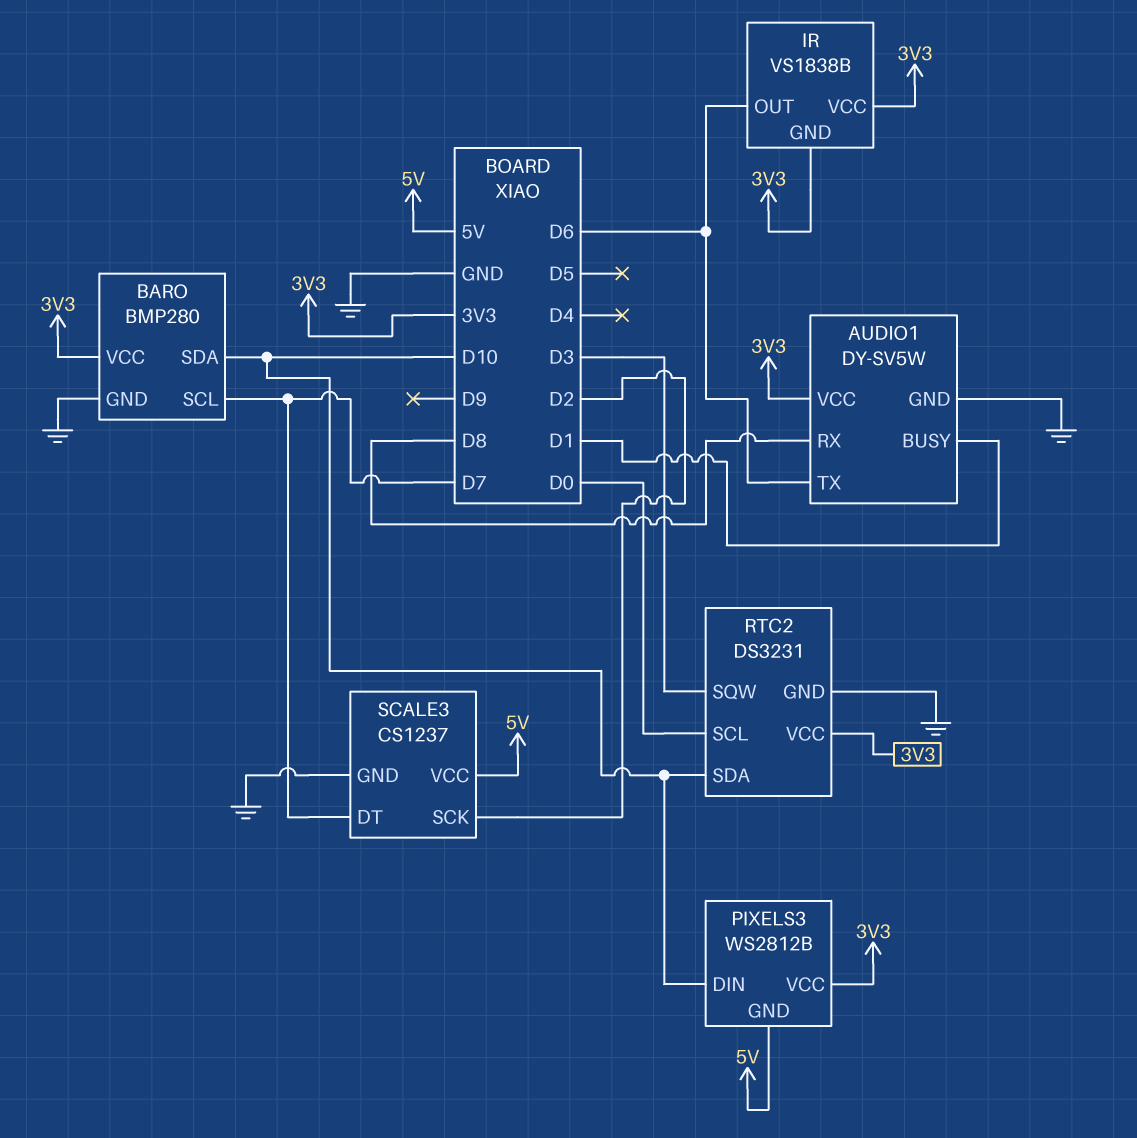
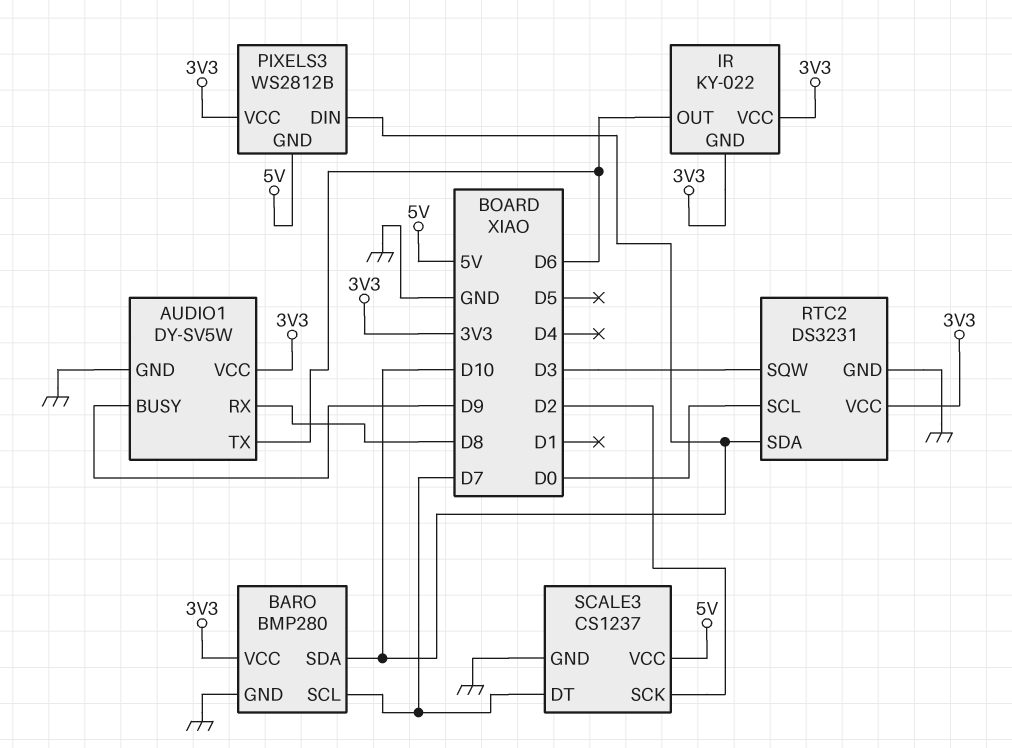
AUDIO1 pin BUSY: D1 -> D9
IR: VS1838B -> KY-022

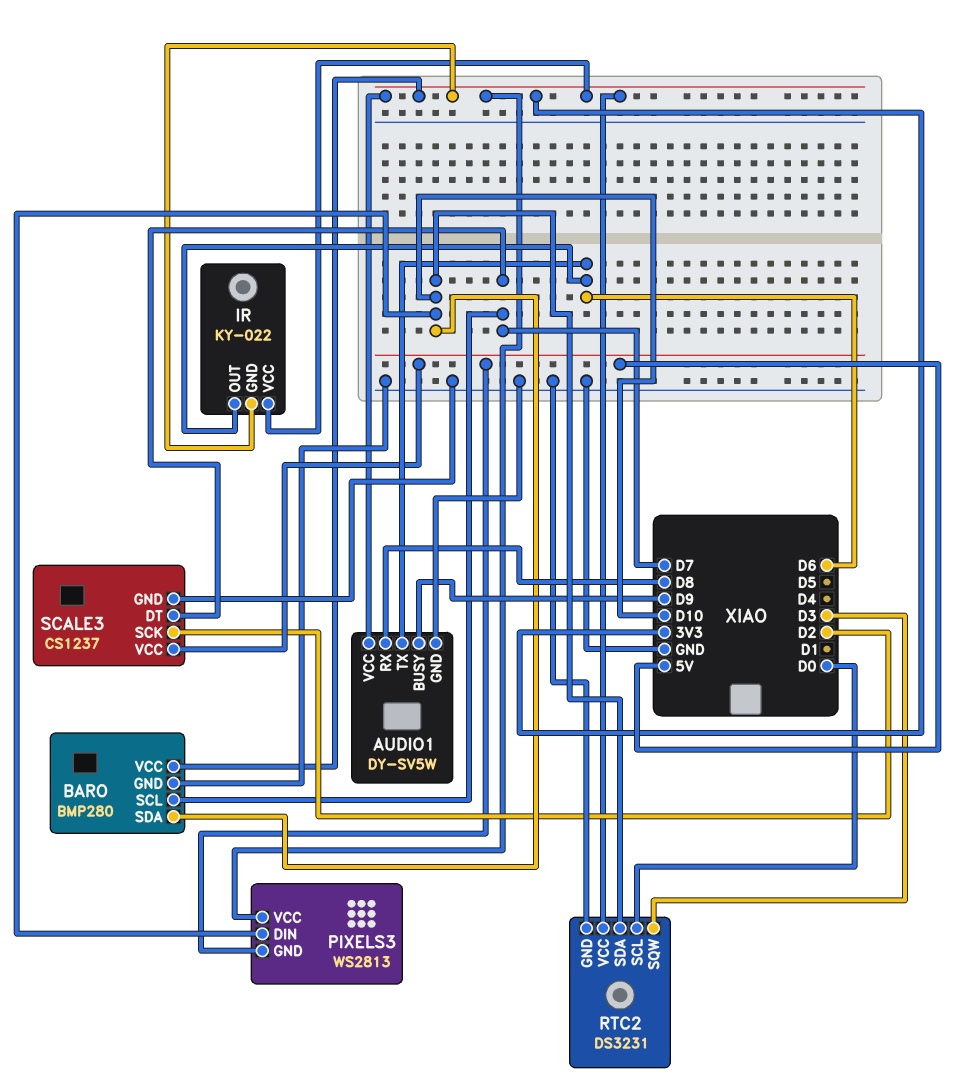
PIXELS3: WS2812B -> WS2813

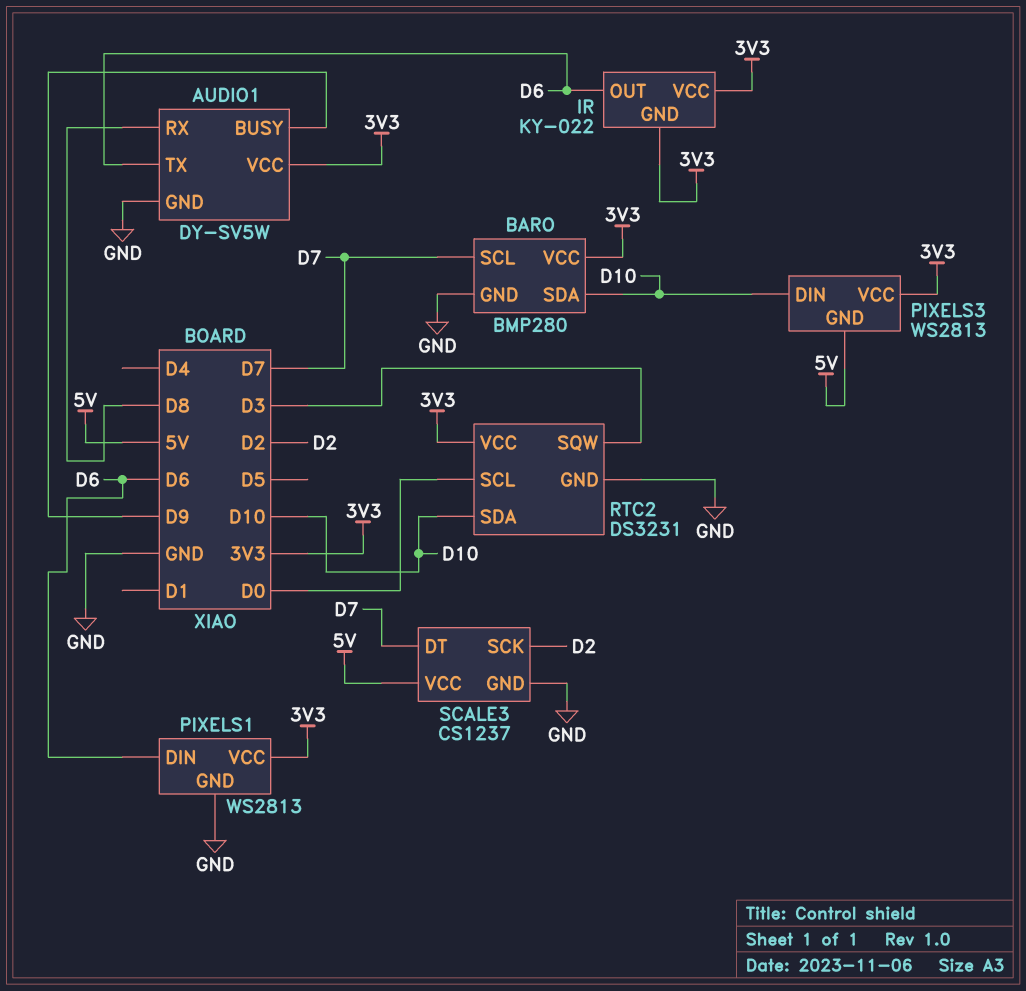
PIXELS1: none -> WS2813
PIXELS1 pin DIN: none -> D6
PIXELS1 pin GND: none -> GND
PIXELS1 pin VCC: none -> 3V3

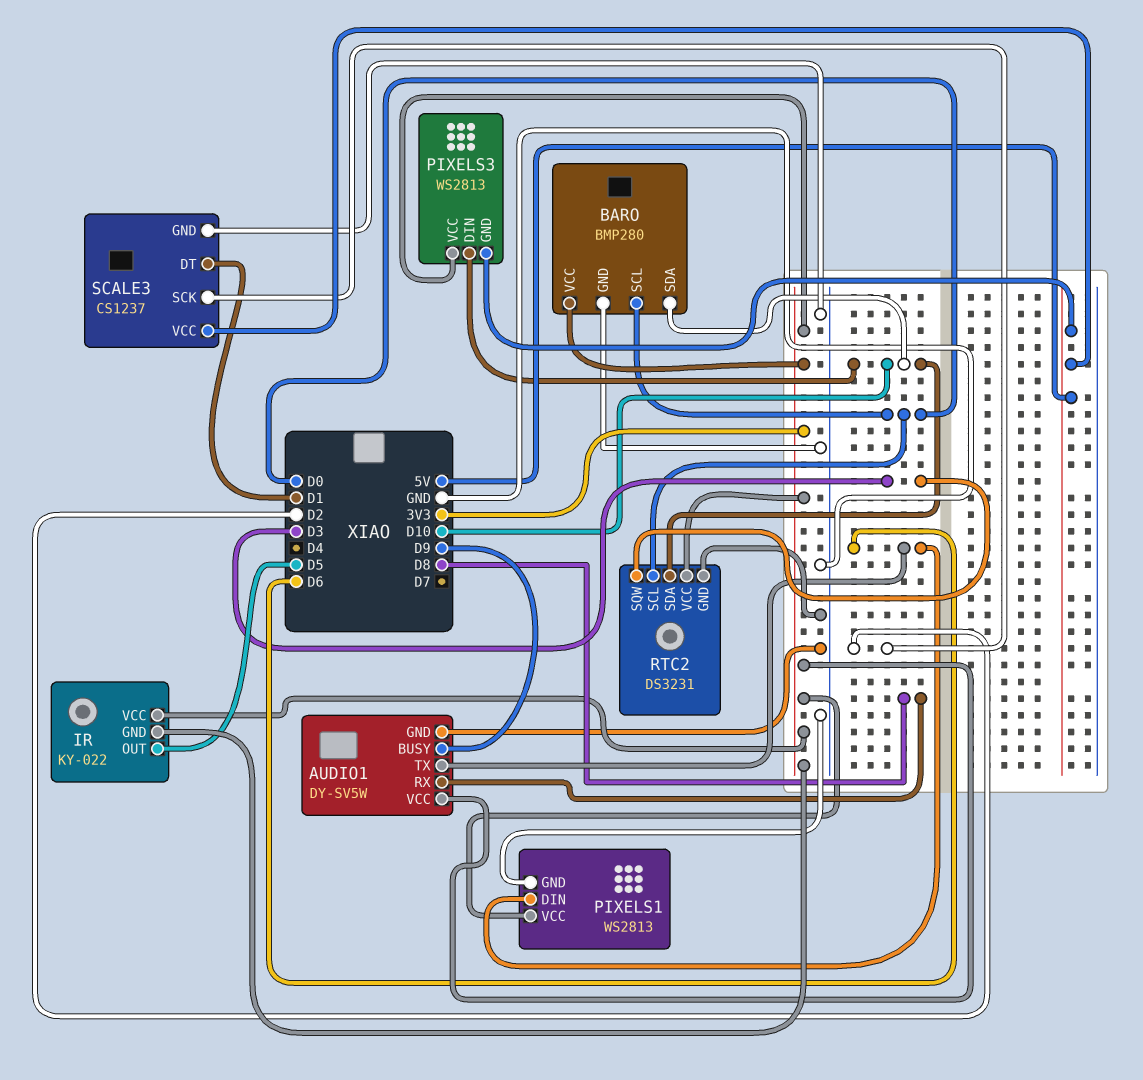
BARO pin SCL: D7 -> D0
IR pin OUT: D6 -> D5
SCALE3 pin DT: D7 -> D1

